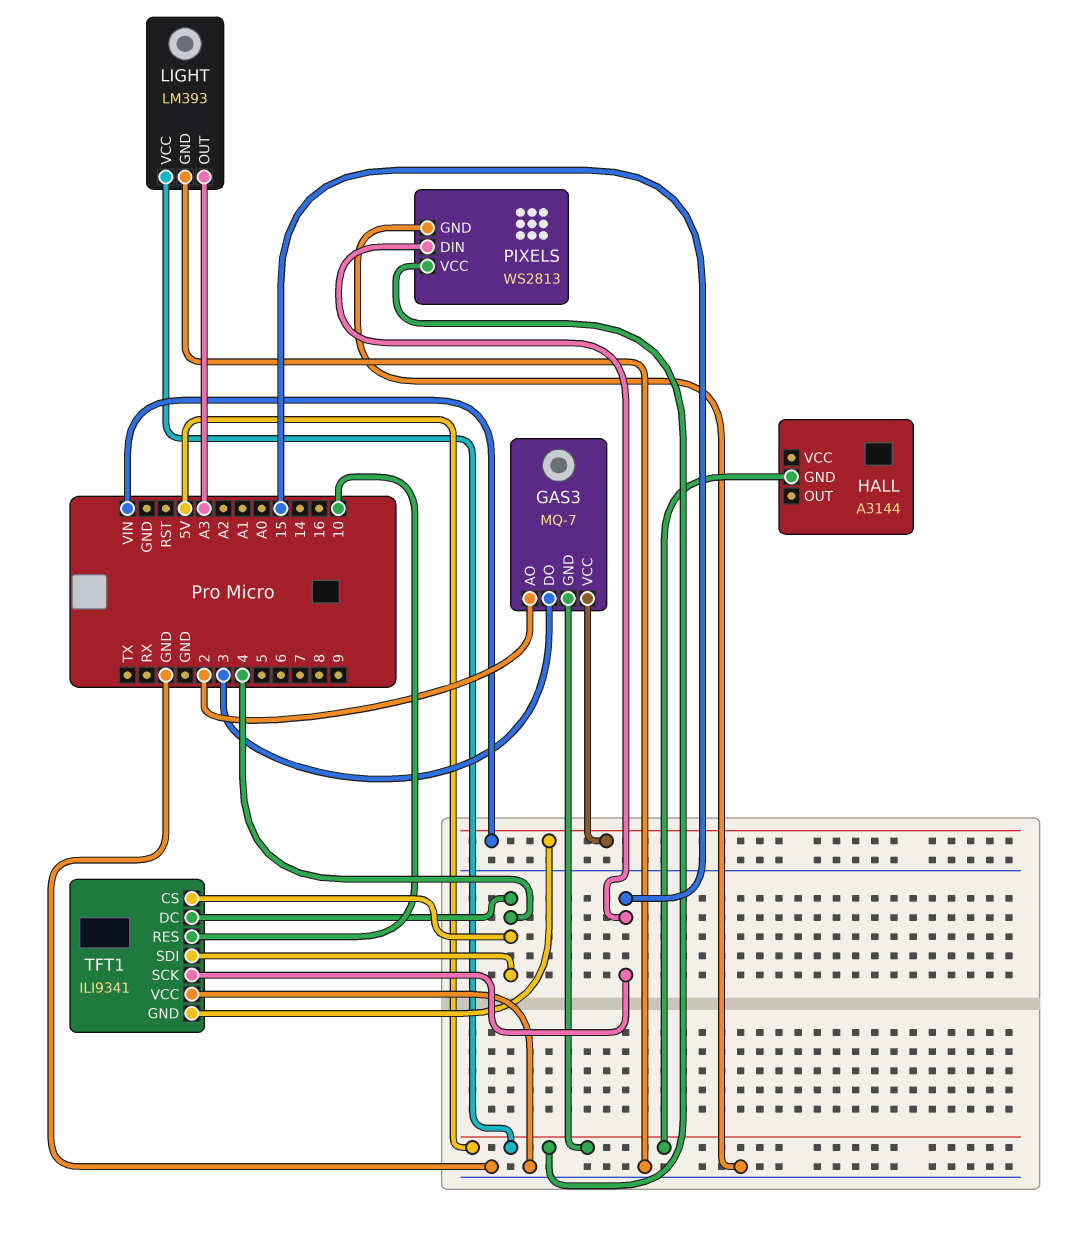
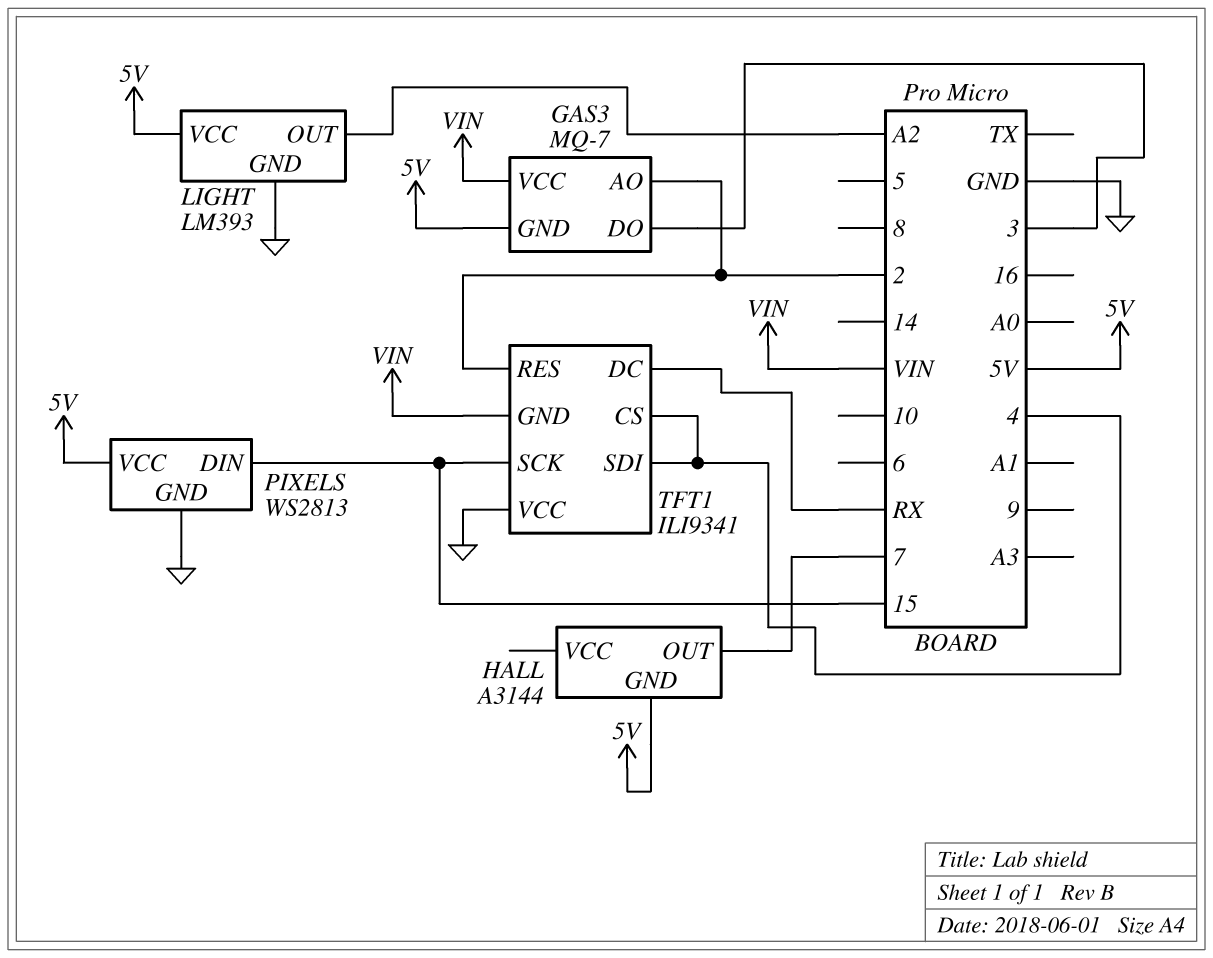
HALL pin OUT: none -> 7
LIGHT pin OUT: A3 -> A2
TFT1 pin DC: 4 -> RX
TFT1 pin RES: 10 -> 2

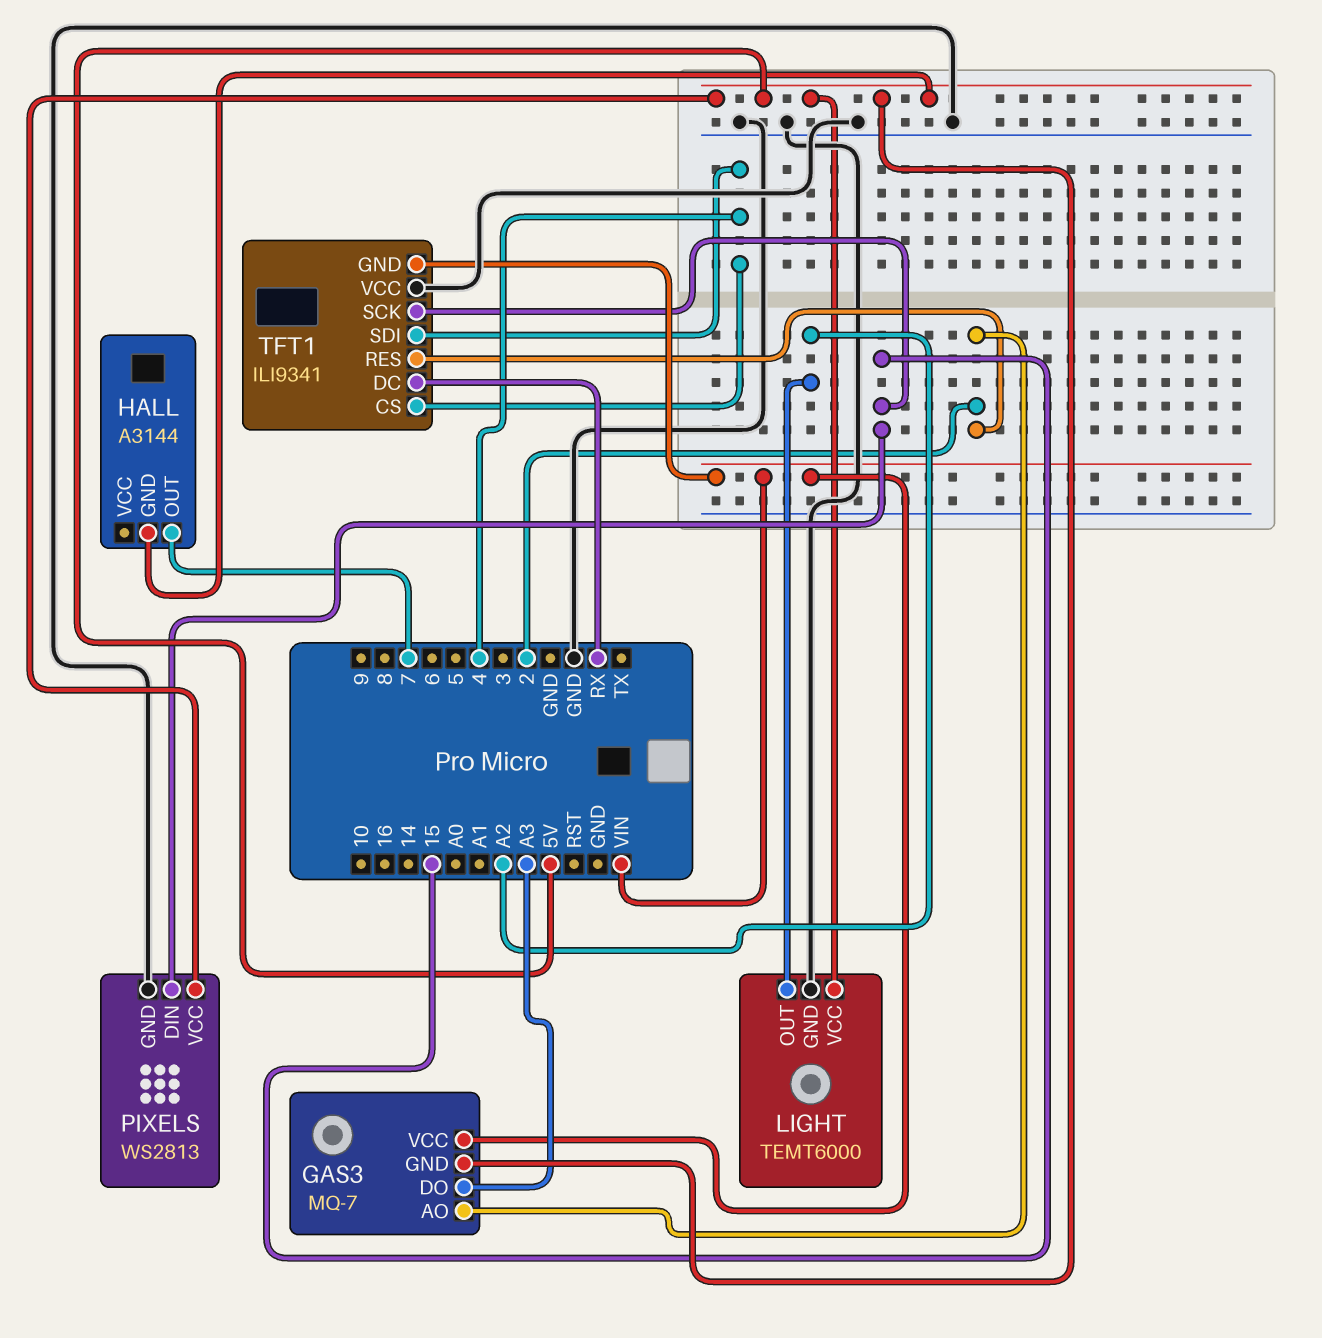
GAS3 pin DO: 3 -> A3
LIGHT: LM393 -> TEMT6000

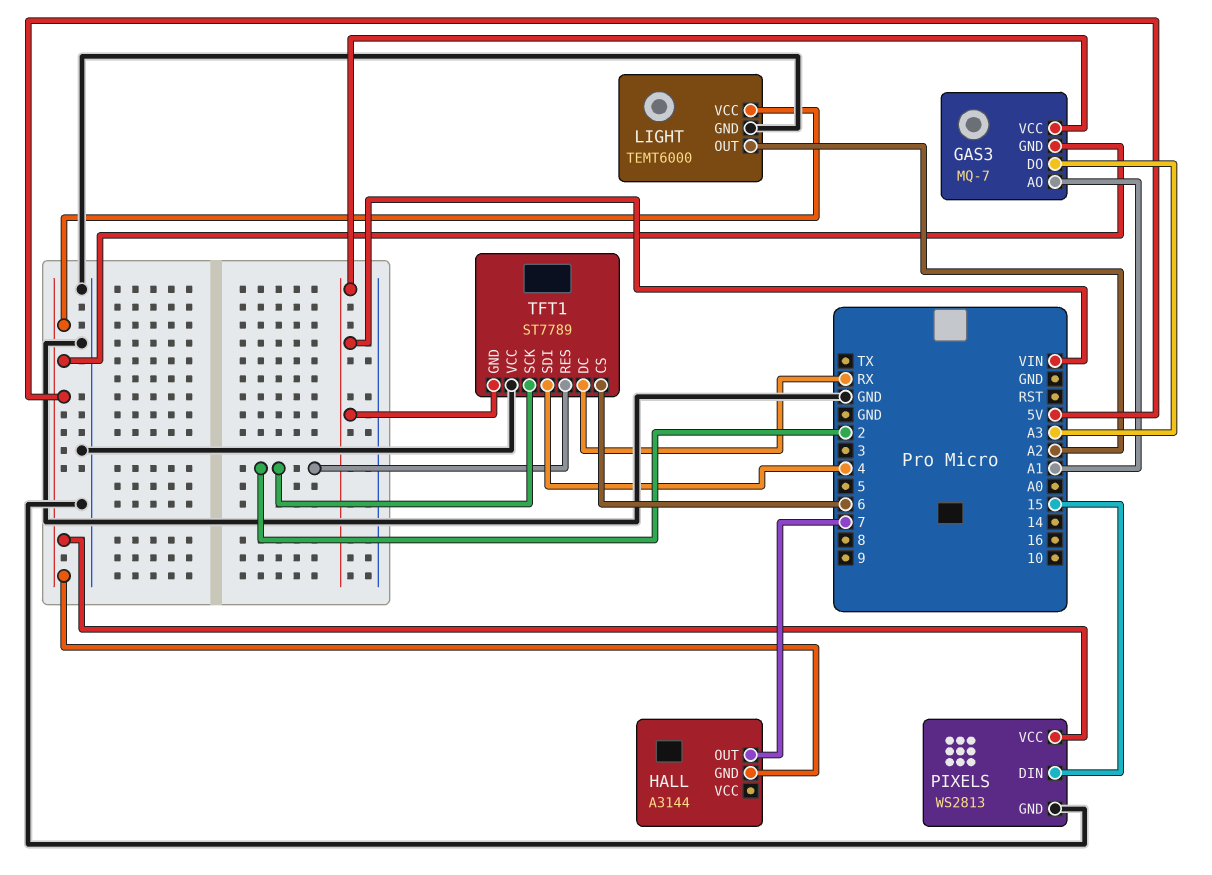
GAS3 pin AO: 2 -> A1
TFT1: ILI9341 -> ST7789
TFT1 pin CS: 4 -> 6
TFT1 pin SCK: 15 -> 2

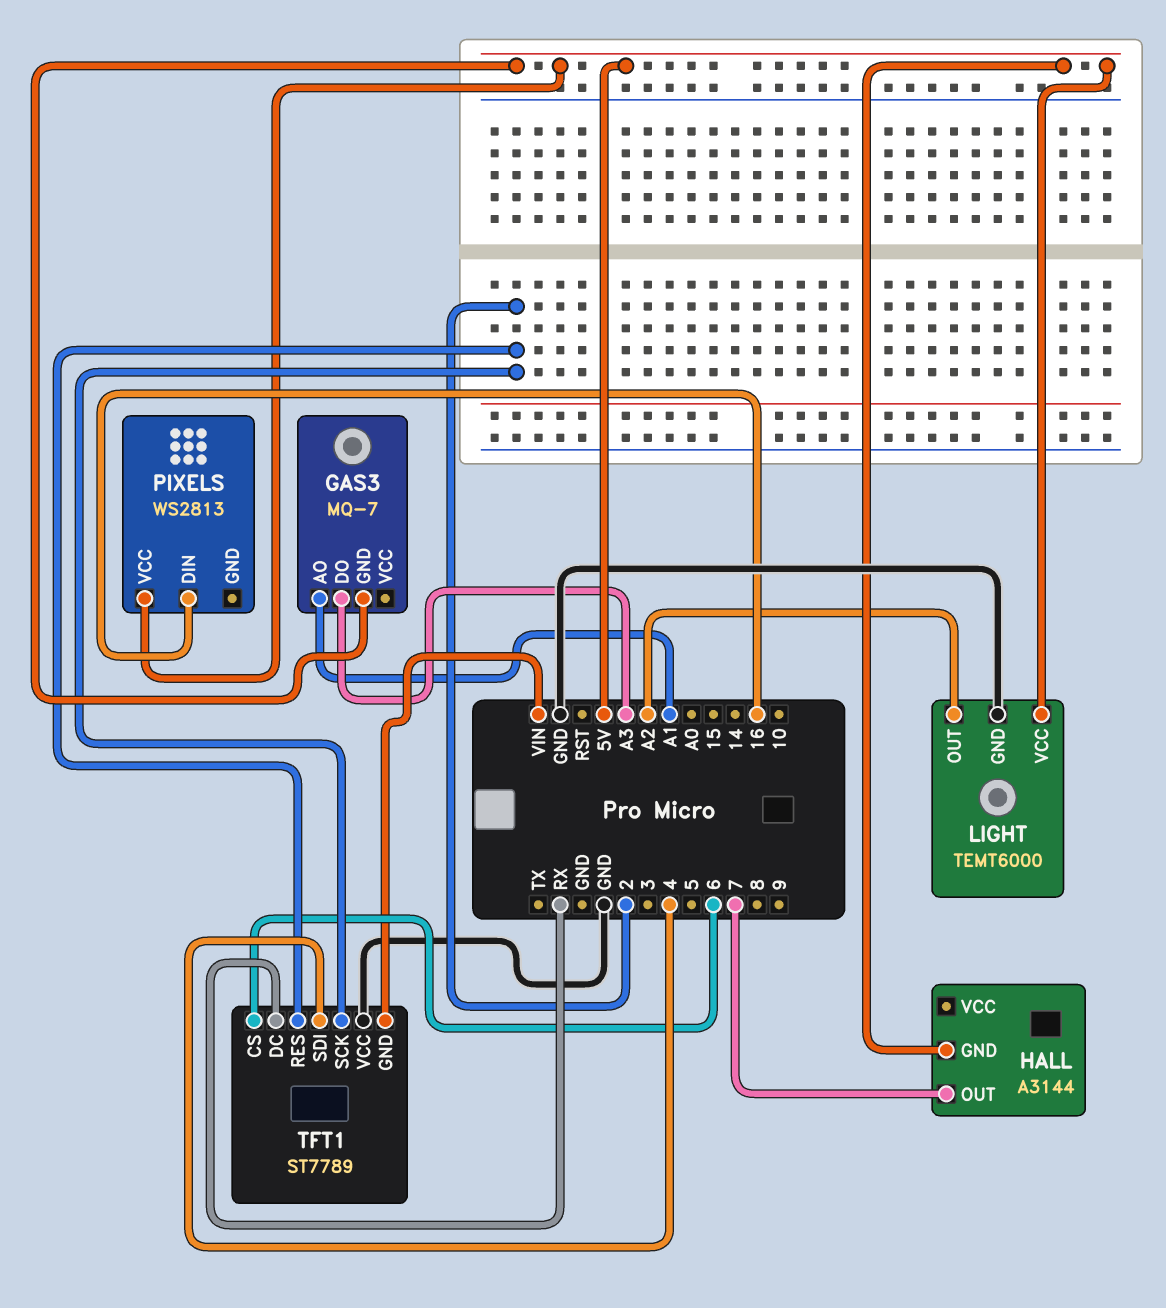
GAS3 pin VCC: VIN -> none
PIXELS pin DIN: 15 -> 16
PIXELS pin GND: GND -> none

